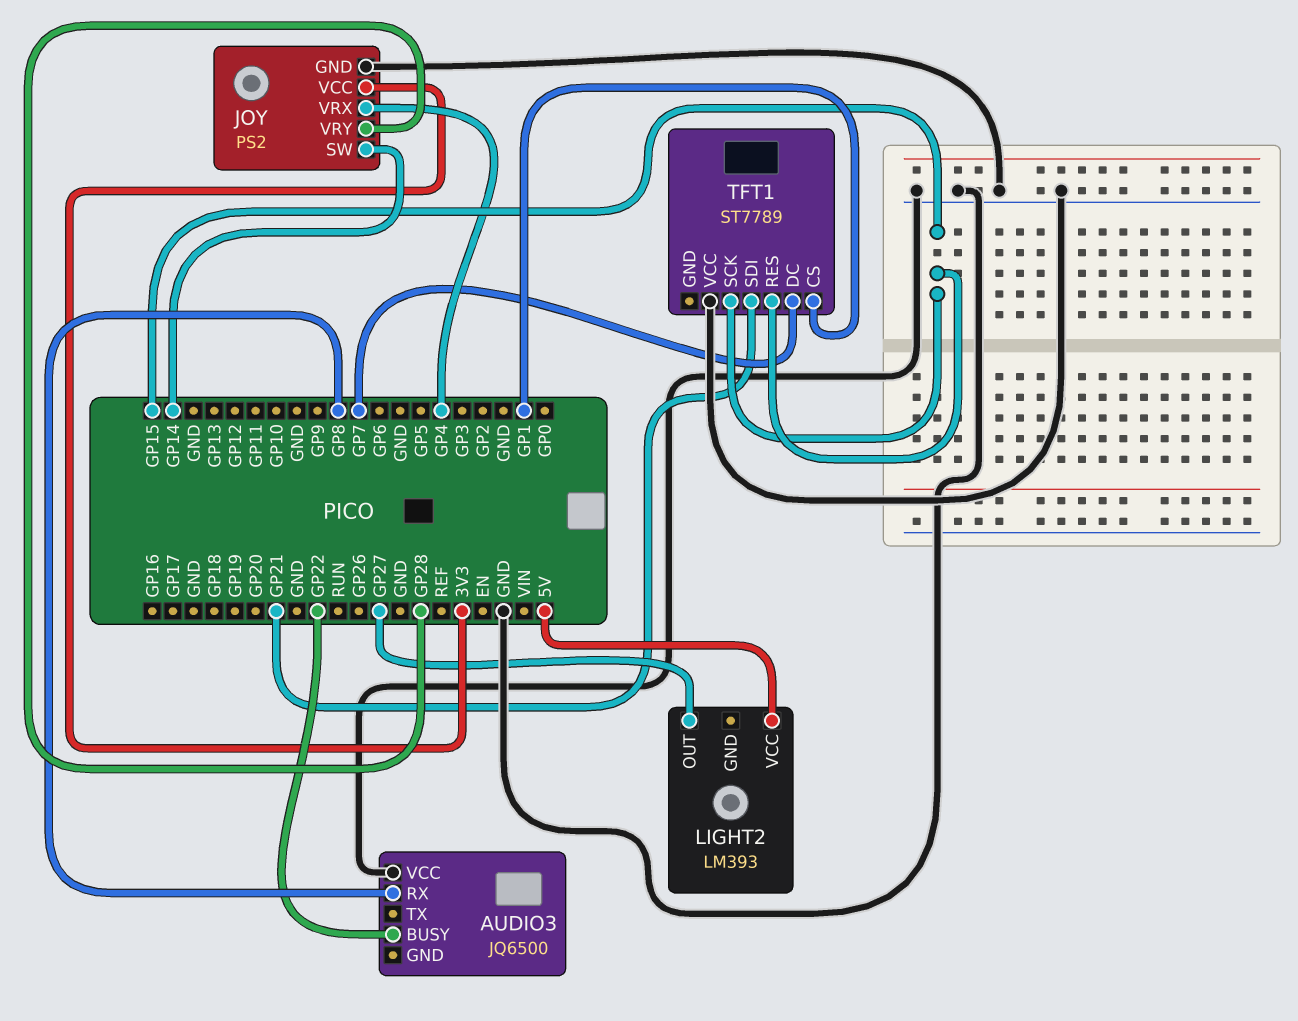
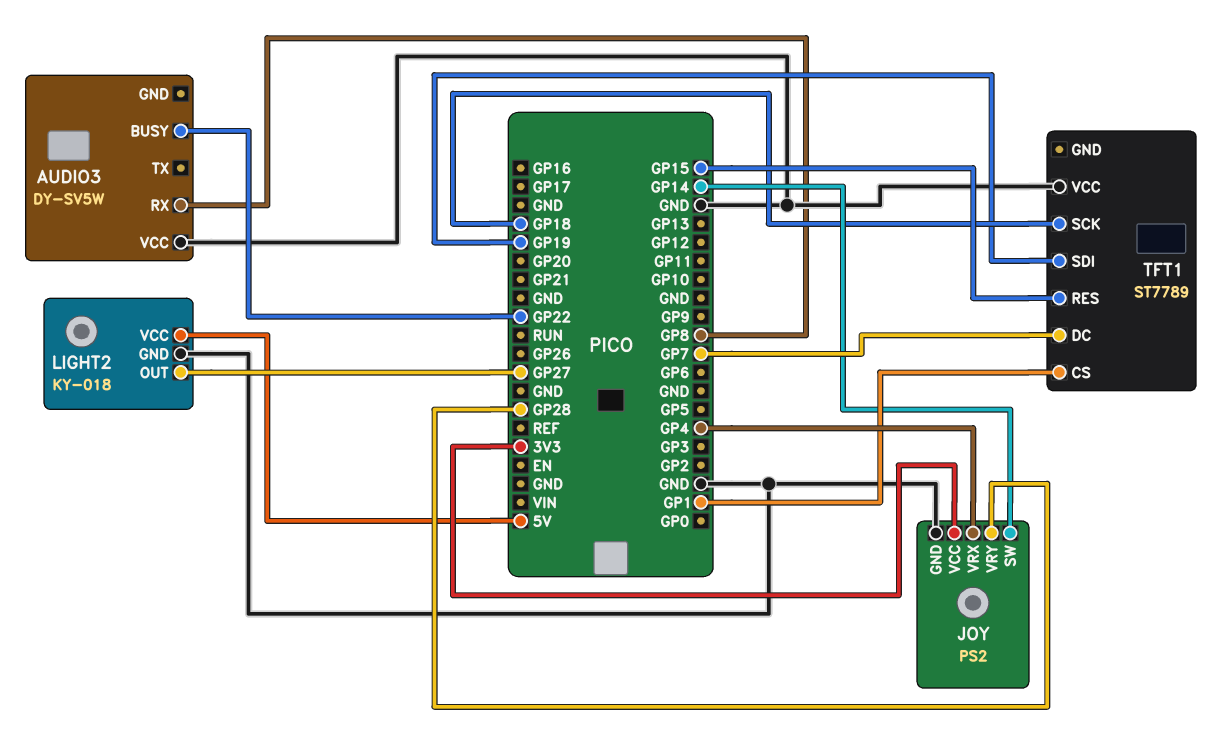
AUDIO3: JQ6500 -> DY-SV5W
LIGHT2: LM393 -> KY-018
LIGHT2 pin GND: none -> GND
TFT1 pin SCK: GP15 -> GP18
TFT1 pin SDI: GP21 -> GP19

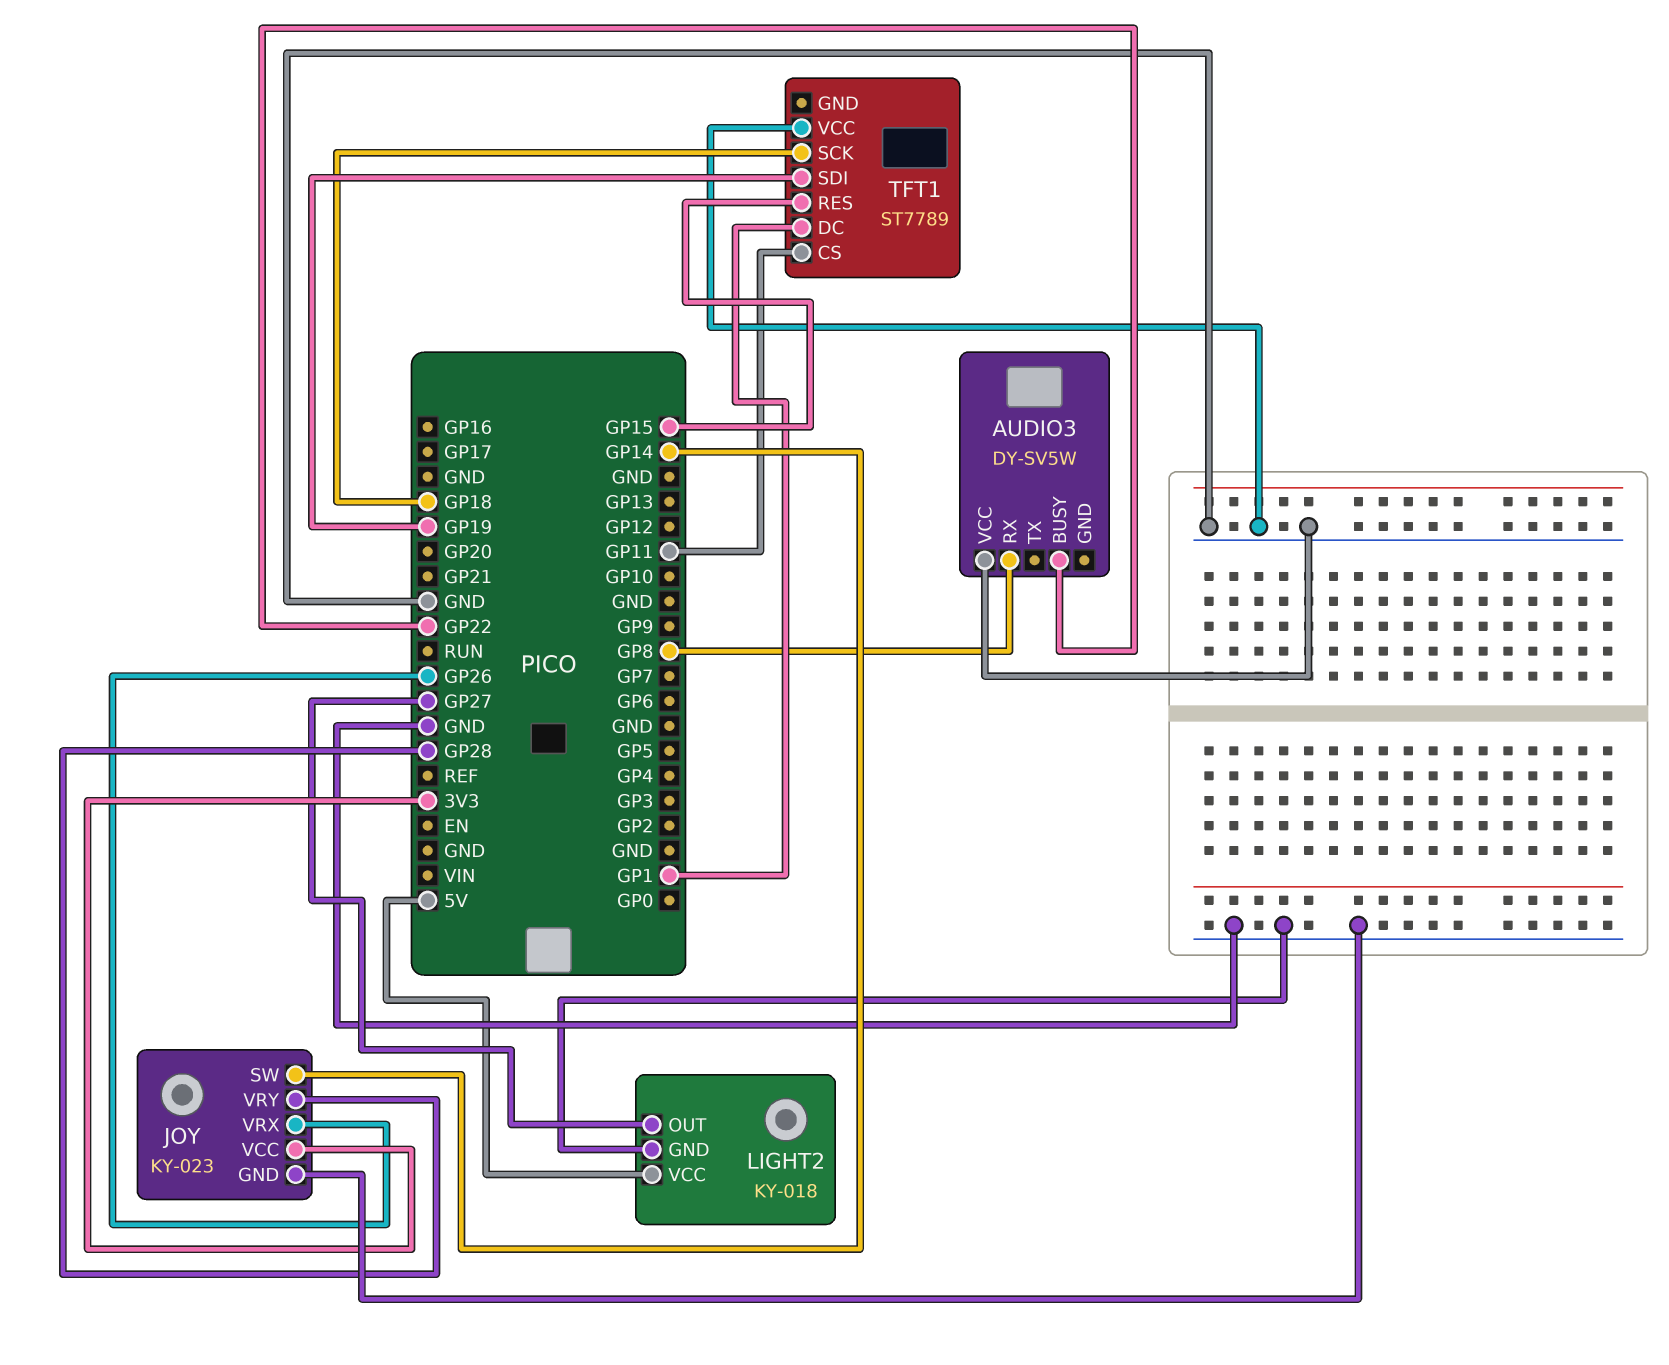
JOY: PS2 -> KY-023
JOY pin VRX: GP4 -> GP26
TFT1 pin CS: GP1 -> GP11
TFT1 pin DC: GP7 -> GP1

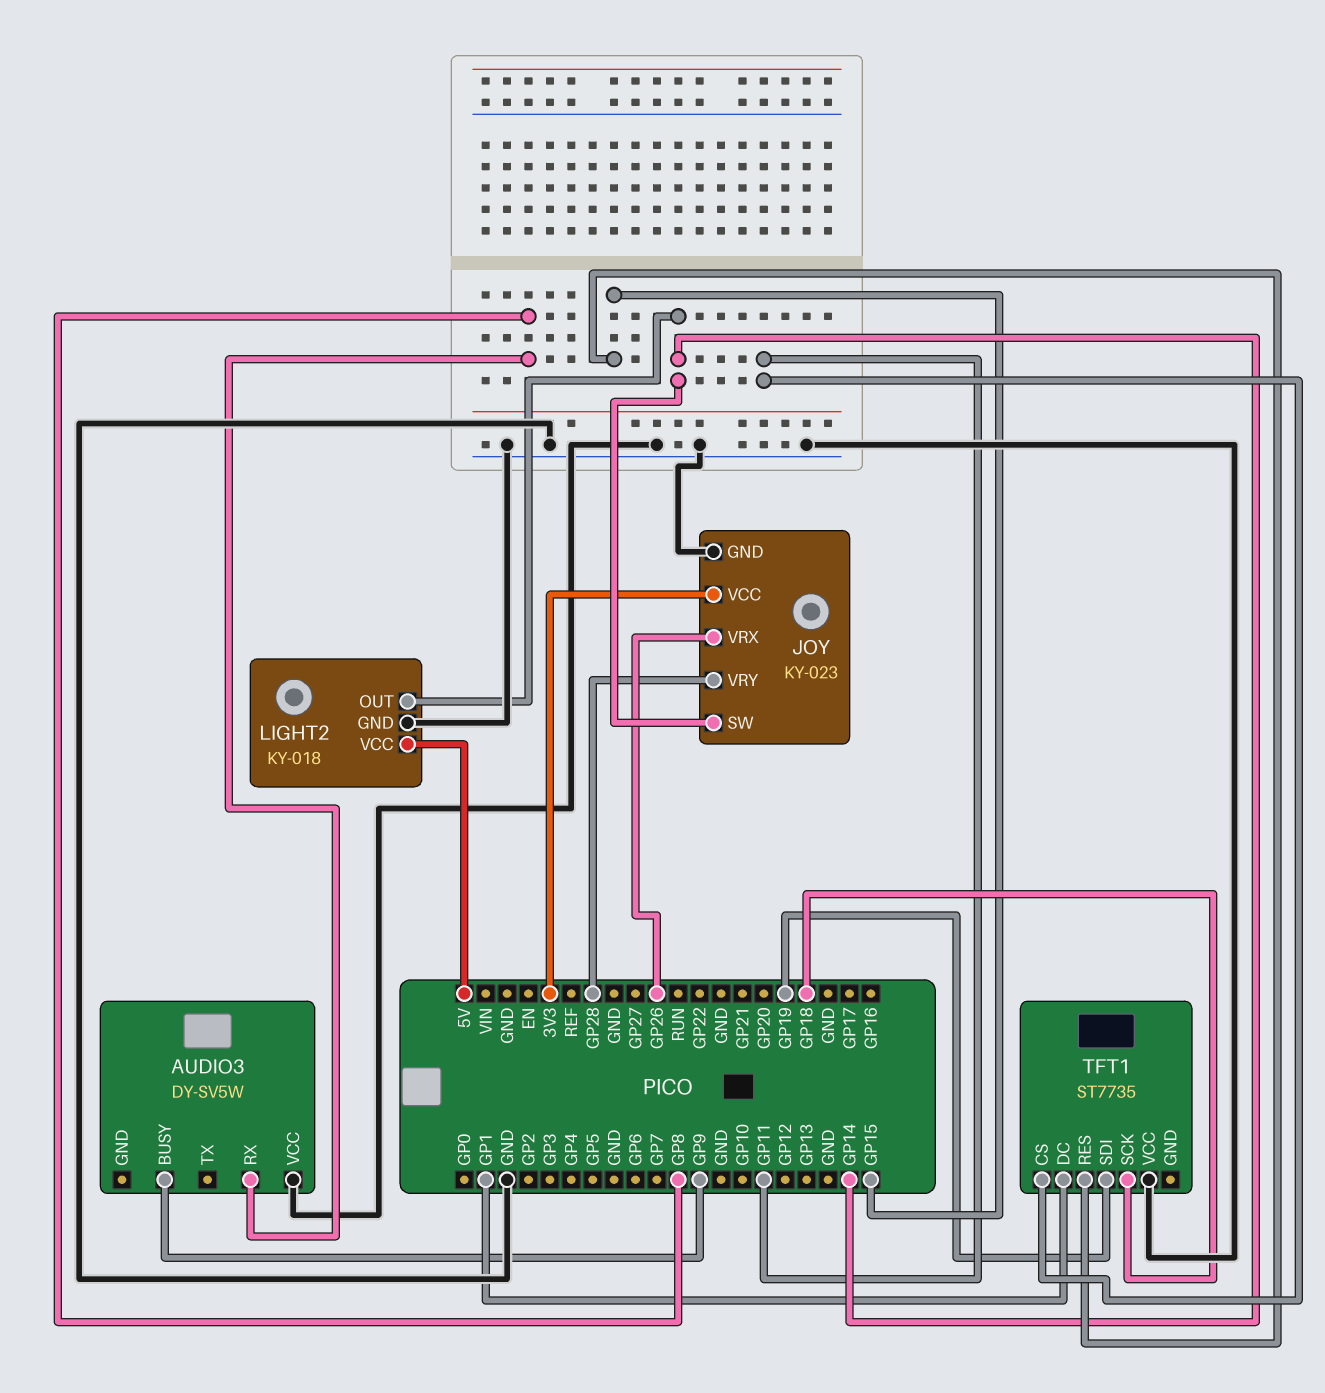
AUDIO3 pin BUSY: GP22 -> GP9
LIGHT2 pin OUT: GP27 -> GP14
TFT1: ST7789 -> ST7735

